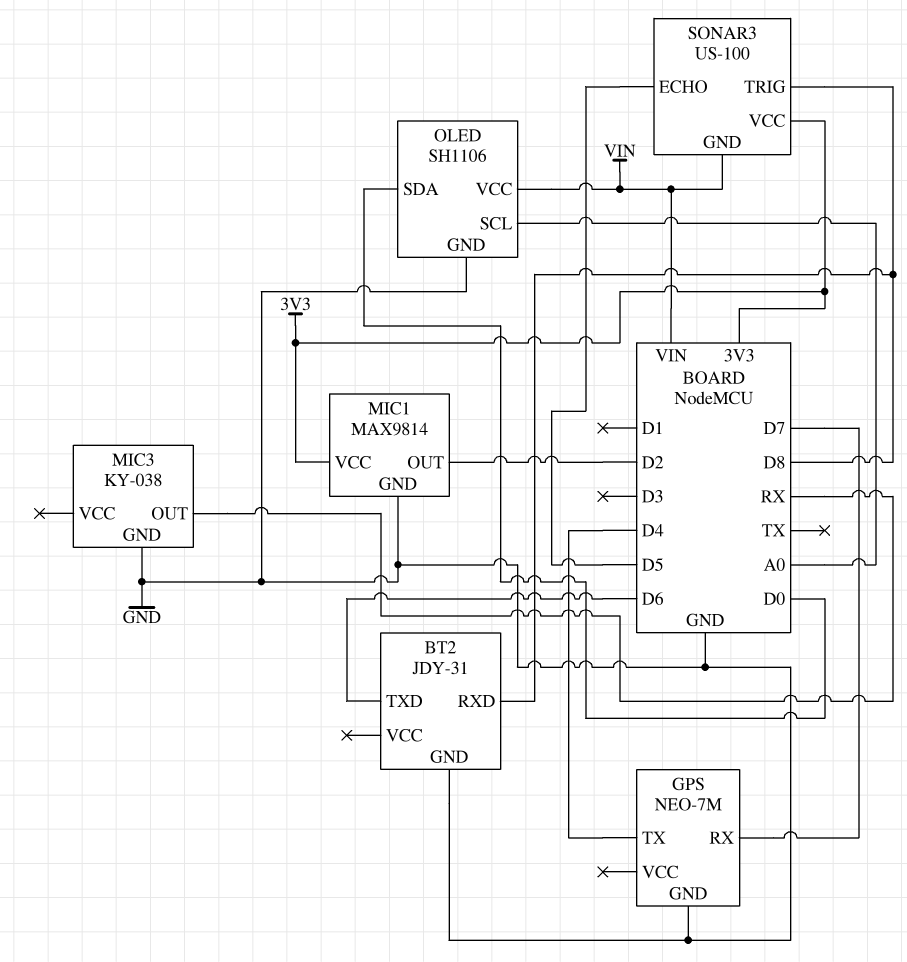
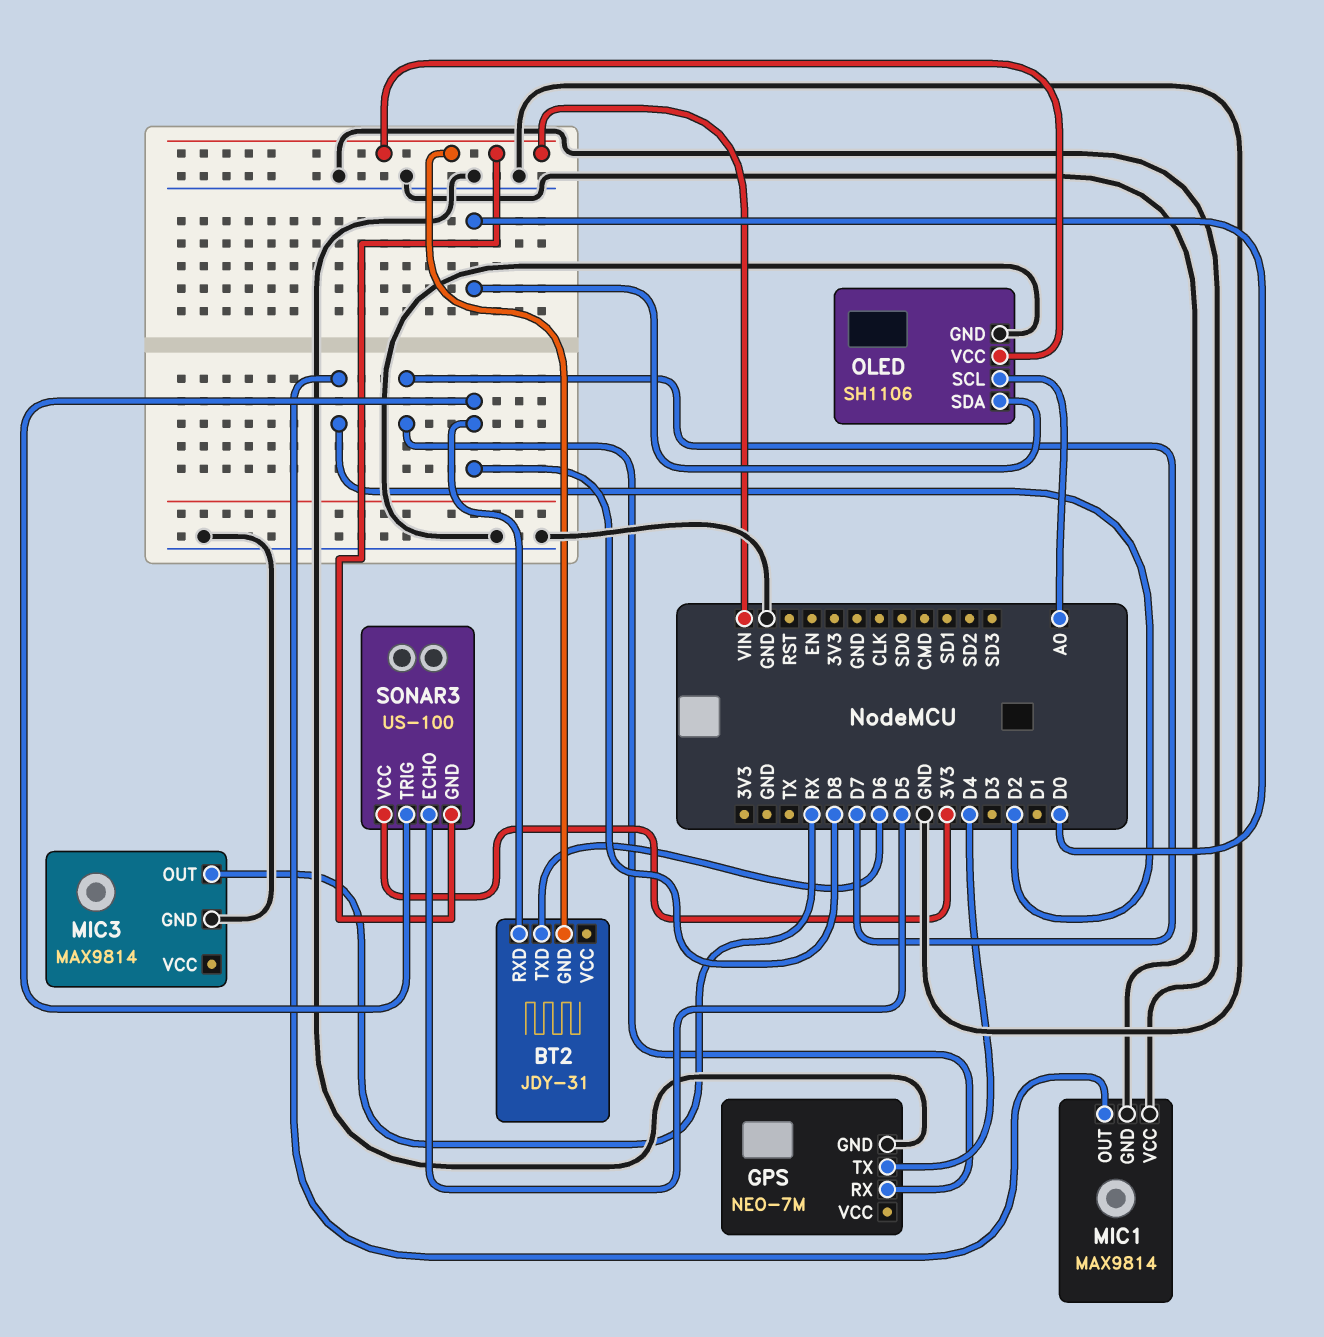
BT2 pin GND: GND -> VIN
MIC1 pin VCC: 3V3 -> GND
MIC3: KY-038 -> MAX9814

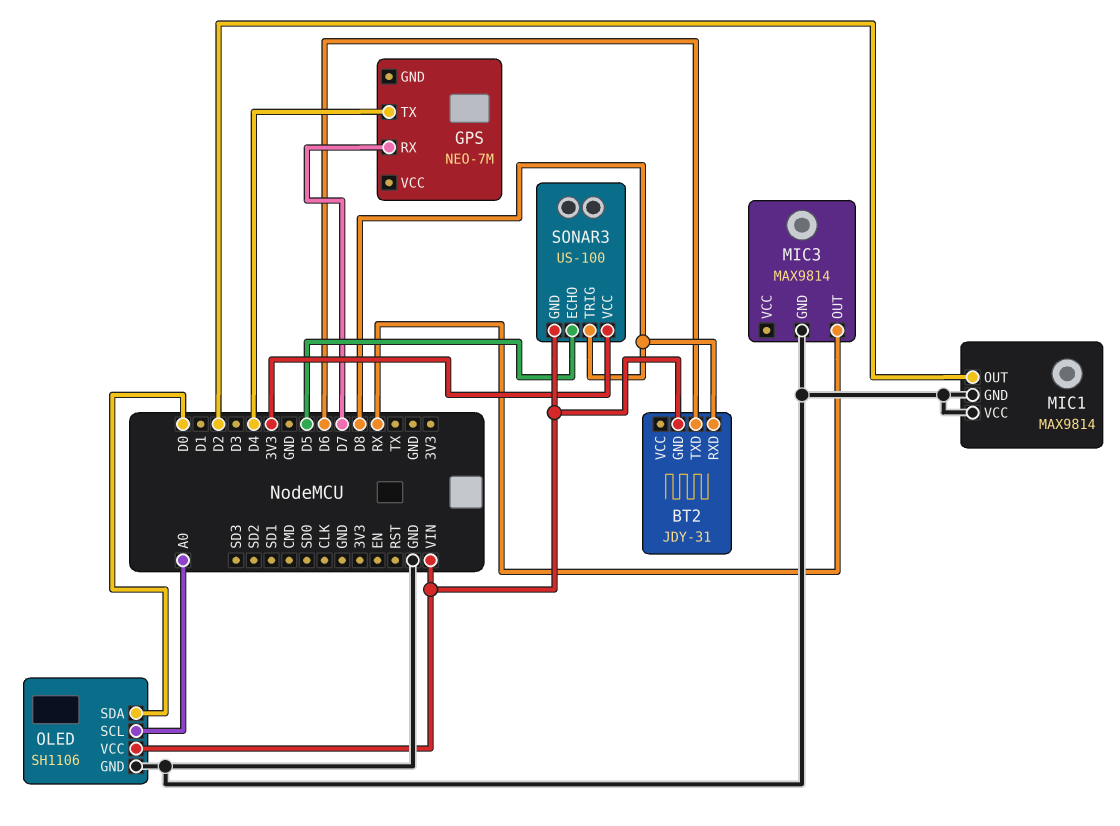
GPS pin GND: GND -> none

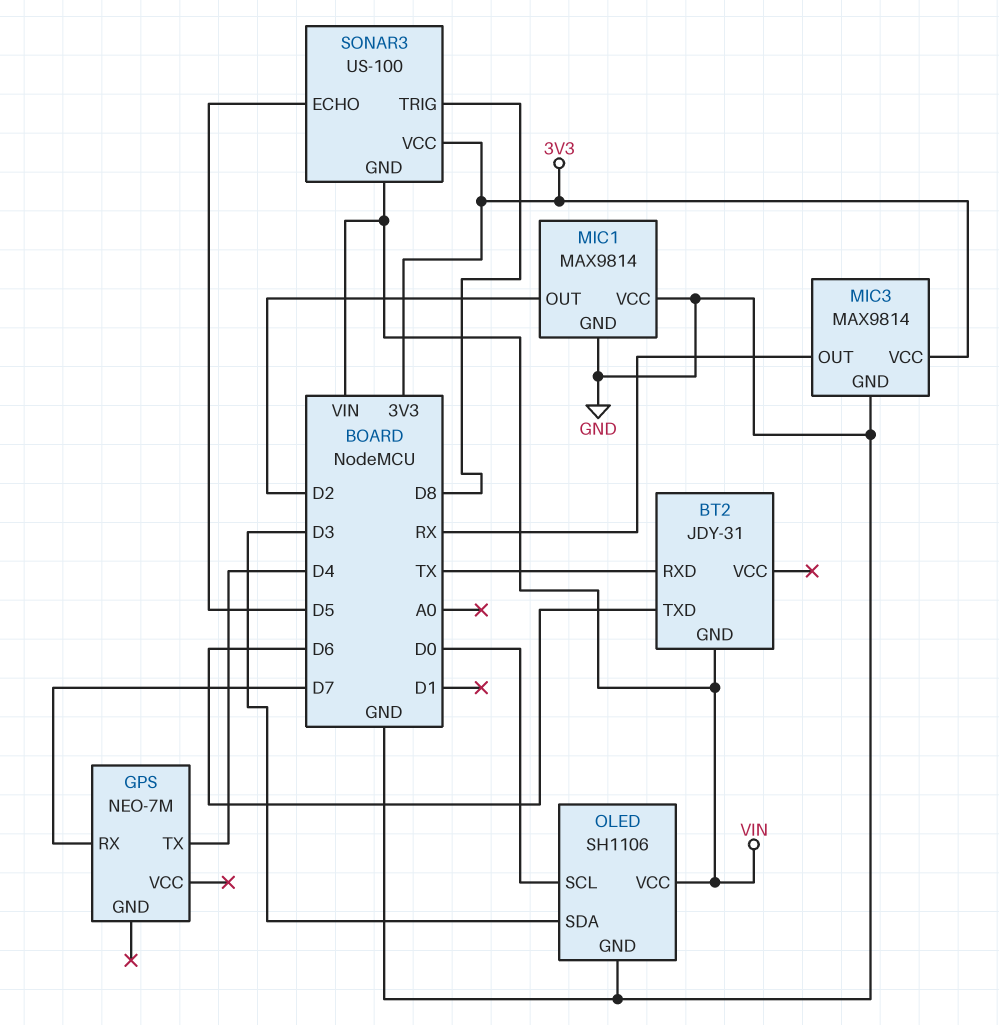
BT2 pin RXD: D8 -> TX
MIC3 pin VCC: none -> 3V3
OLED pin SCL: A0 -> D0
OLED pin SDA: D0 -> D3

